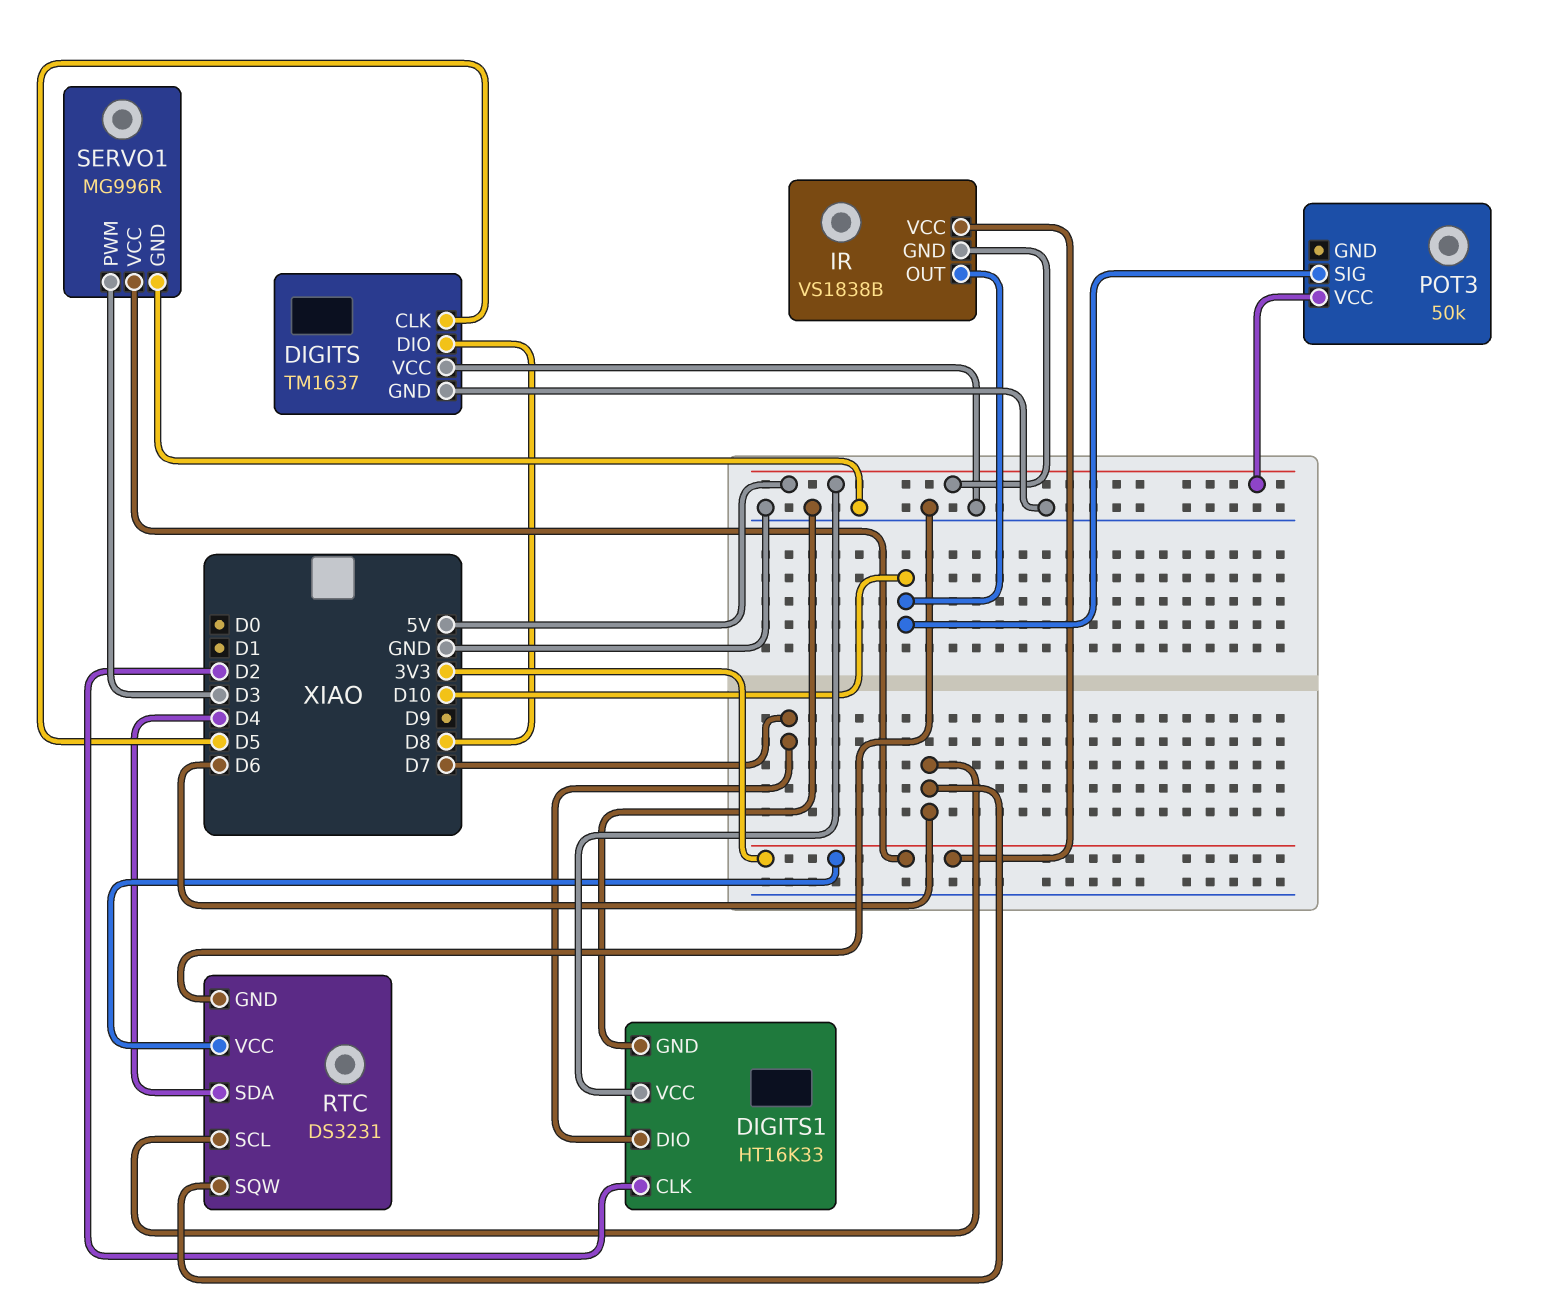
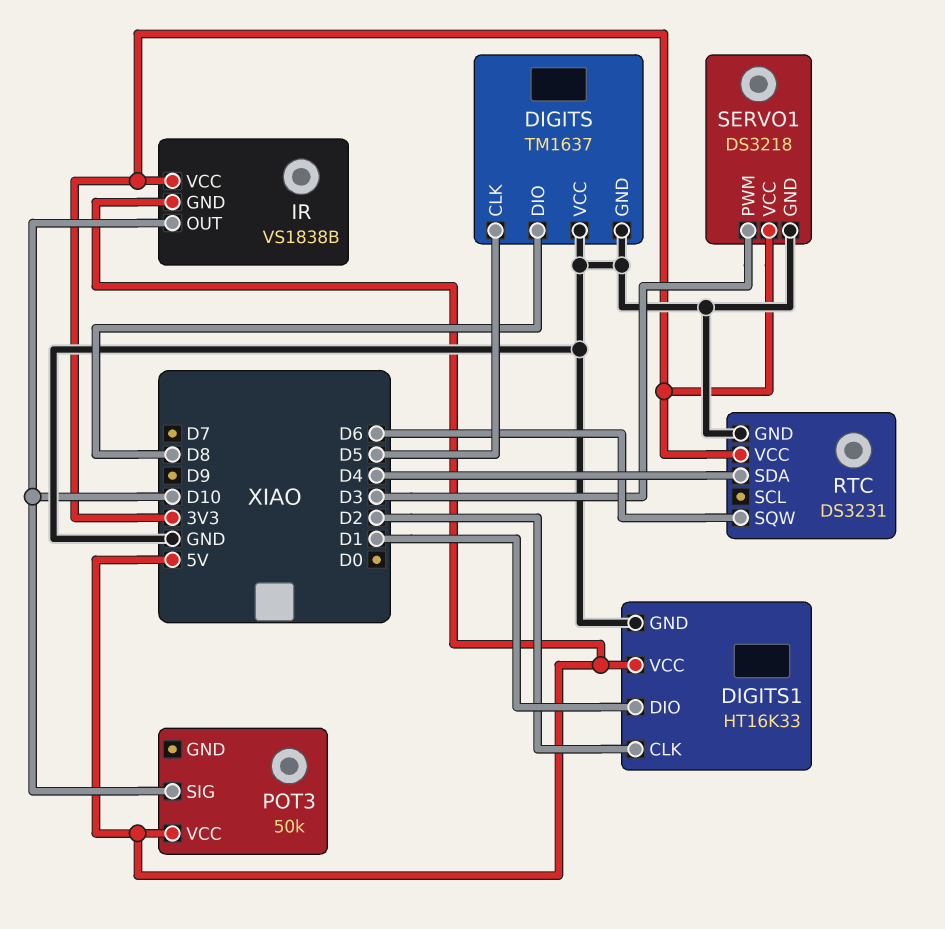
DIGITS1 pin DIO: D7 -> D1
RTC pin SCL: D6 -> none
SERVO1: MG996R -> DS3218

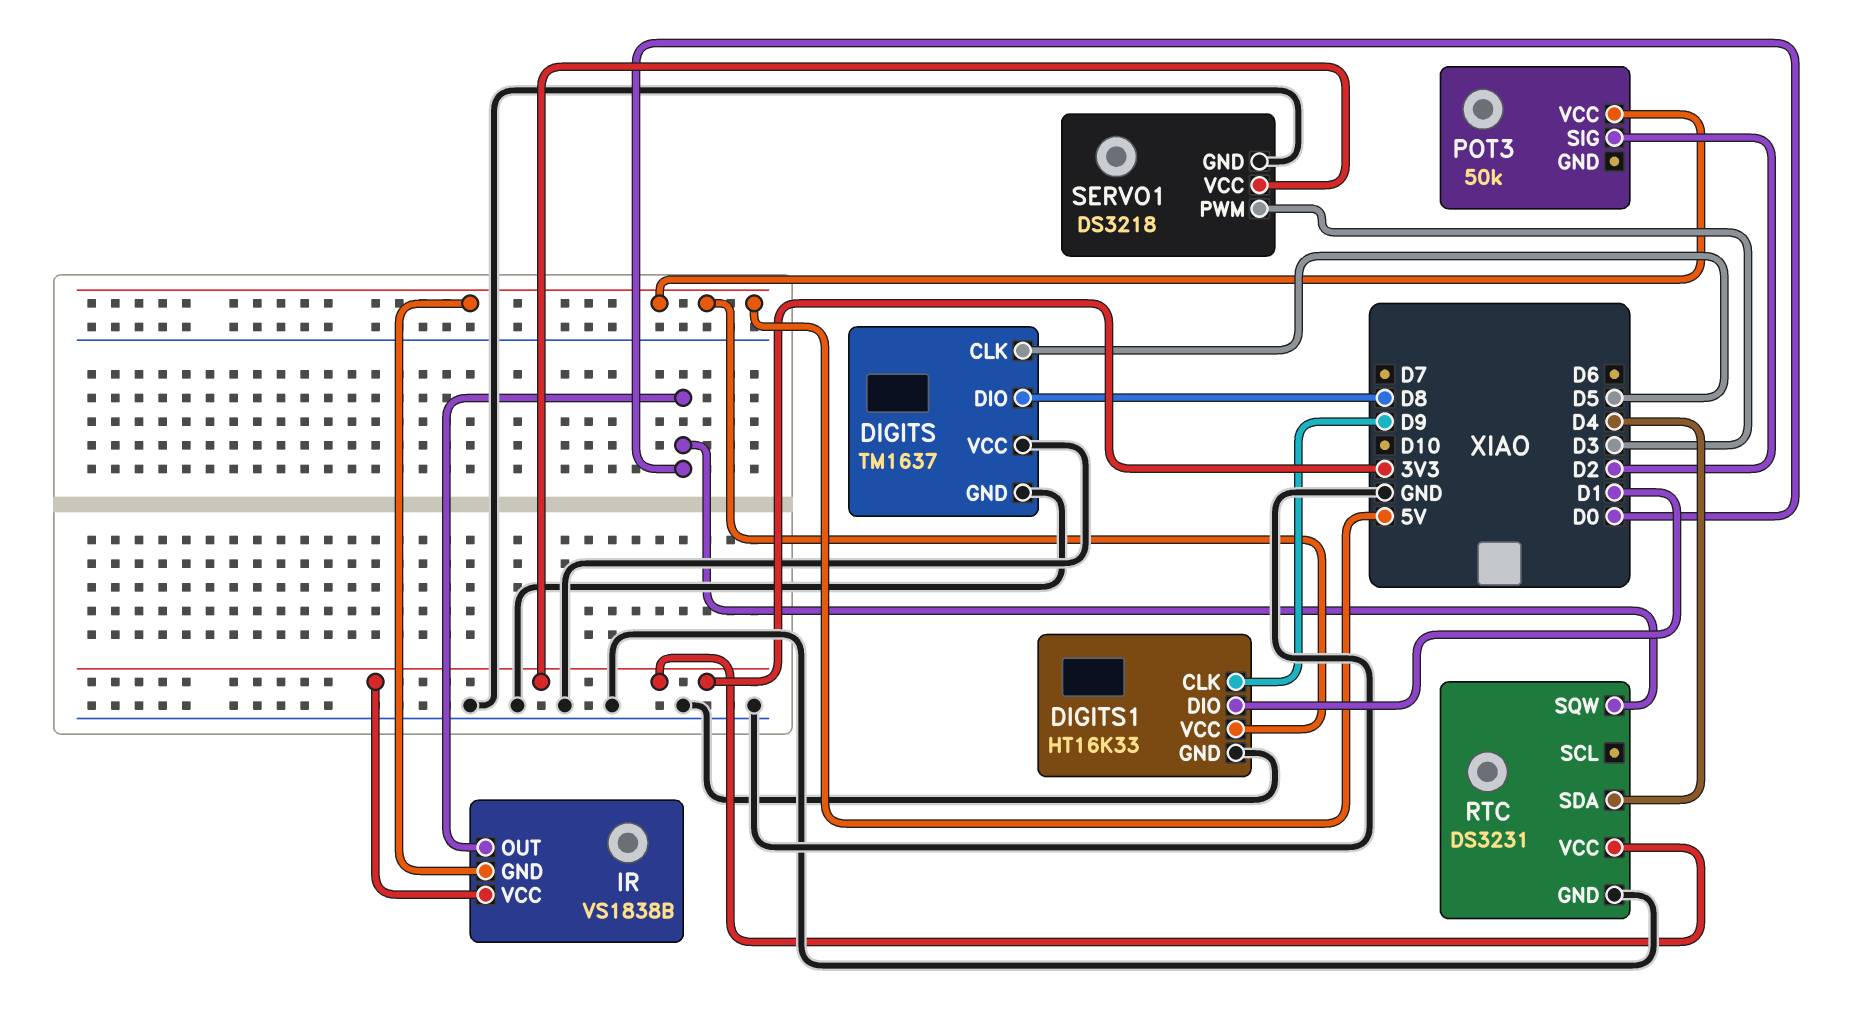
DIGITS1 pin CLK: D2 -> D9
IR pin OUT: D10 -> D0
POT3 pin SIG: D10 -> D2
RTC pin SQW: D6 -> D0

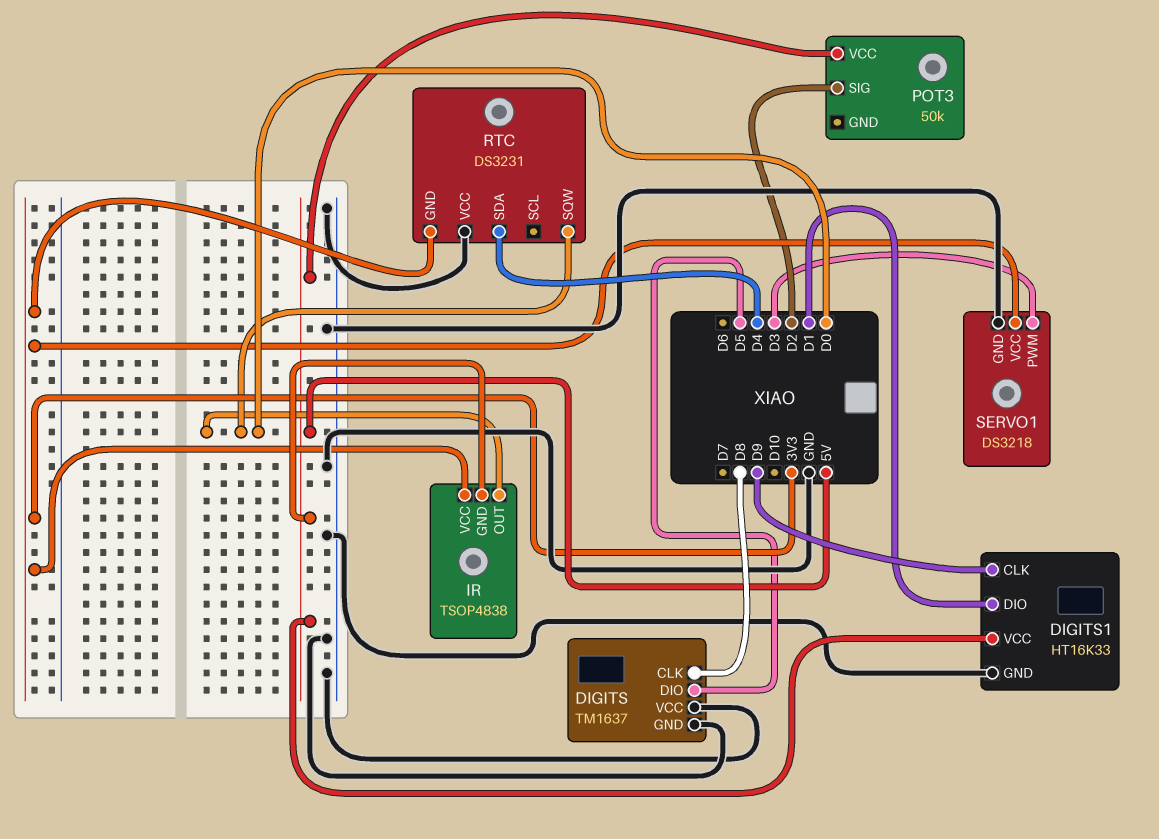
DIGITS pin CLK: D5 -> D8
DIGITS pin DIO: D8 -> D5
IR: VS1838B -> TSOP4838
RTC pin GND: GND -> 3V3
RTC pin VCC: 3V3 -> GND

